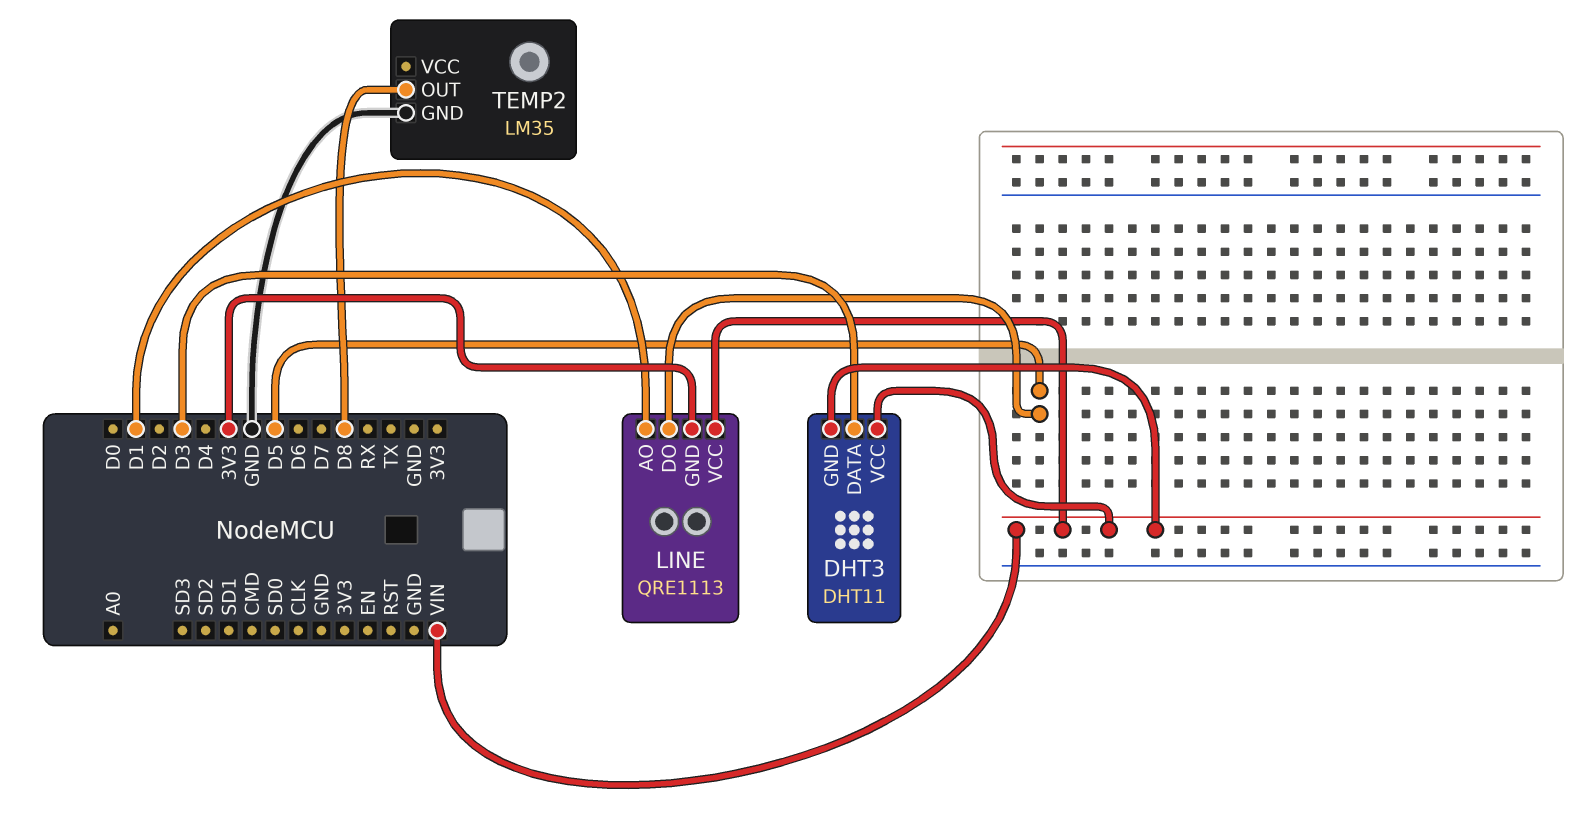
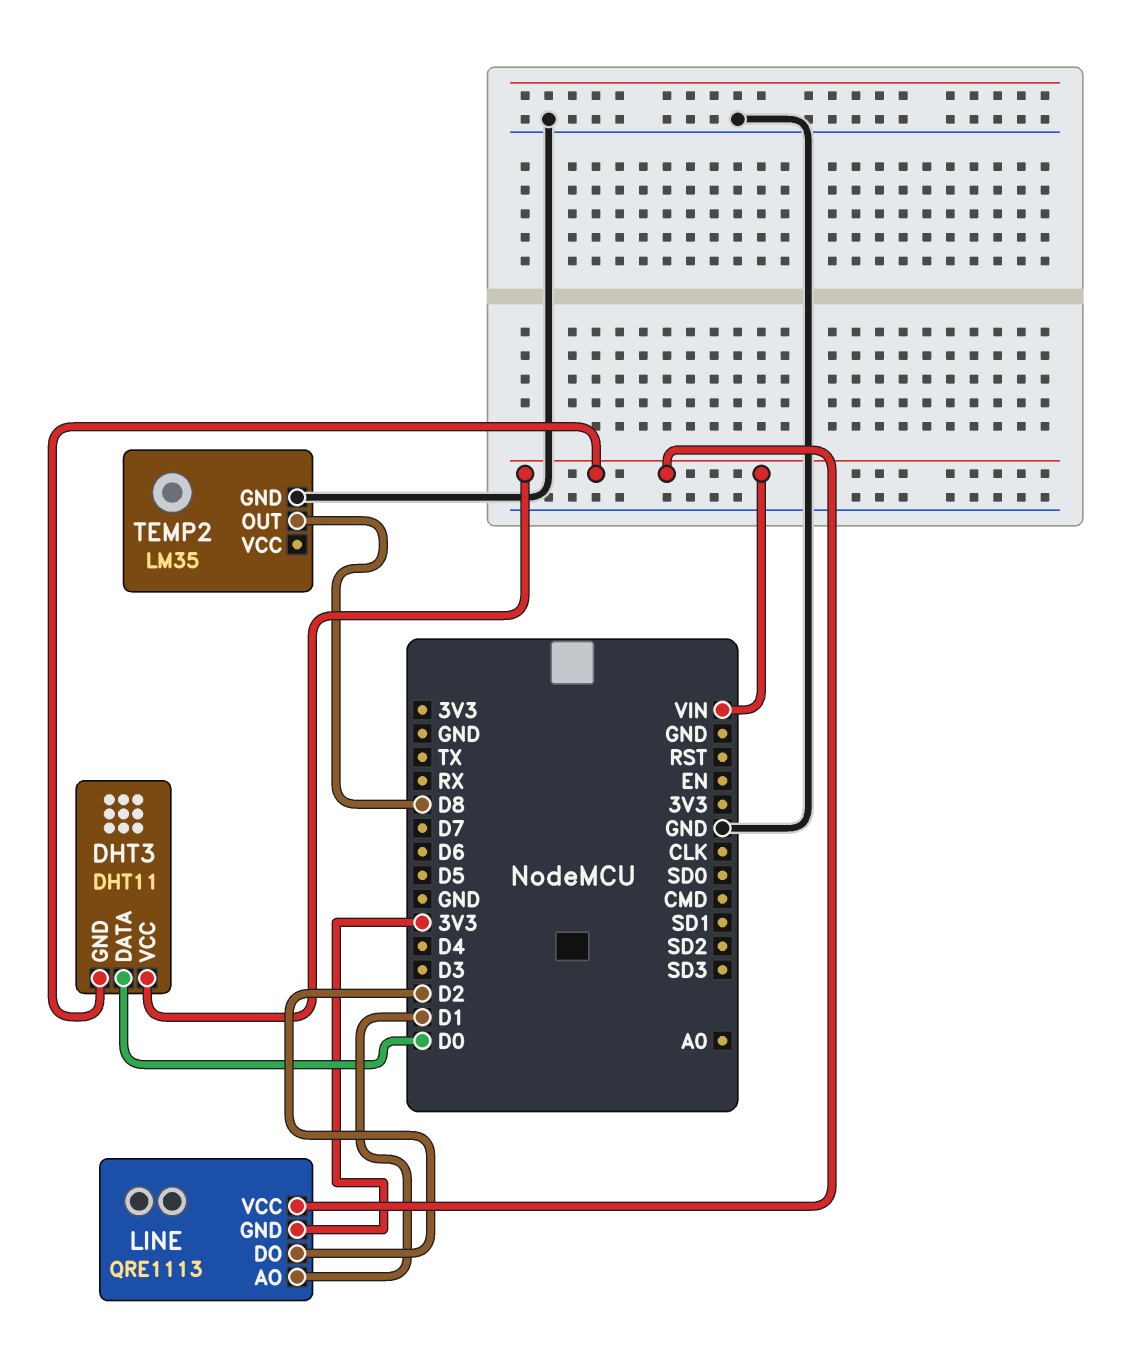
DHT3 pin DATA: D3 -> D0
LINE pin DO: D5 -> D2

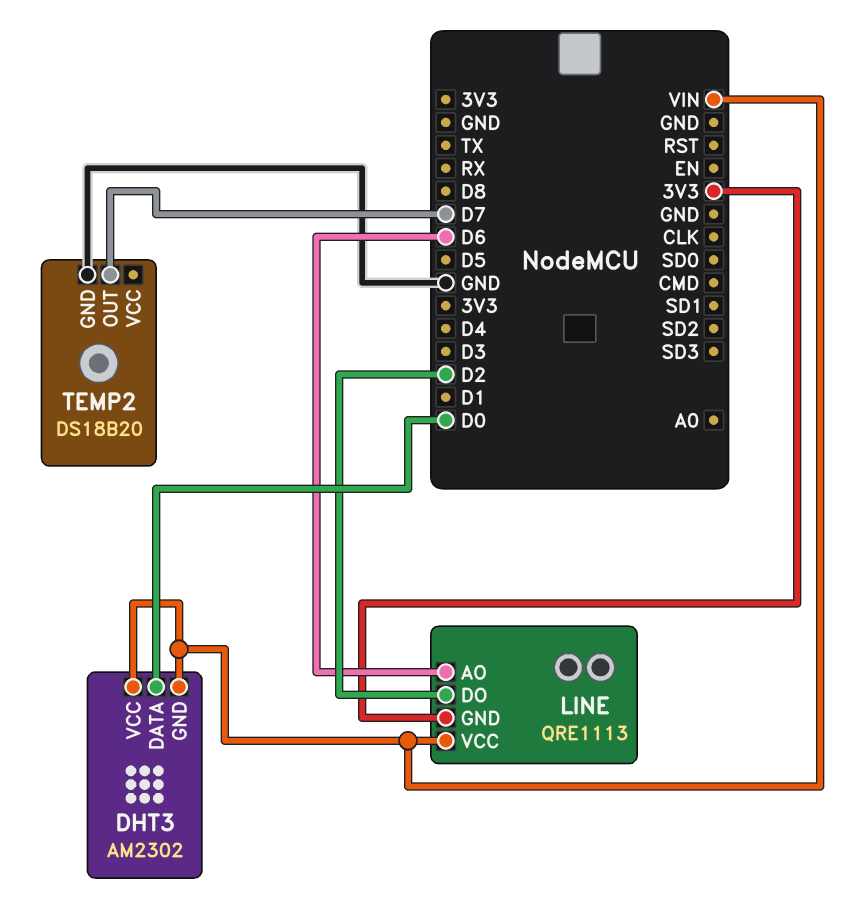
DHT3: DHT11 -> AM2302
LINE pin AO: D1 -> D6
TEMP2: LM35 -> DS18B20
TEMP2 pin OUT: D8 -> D7

